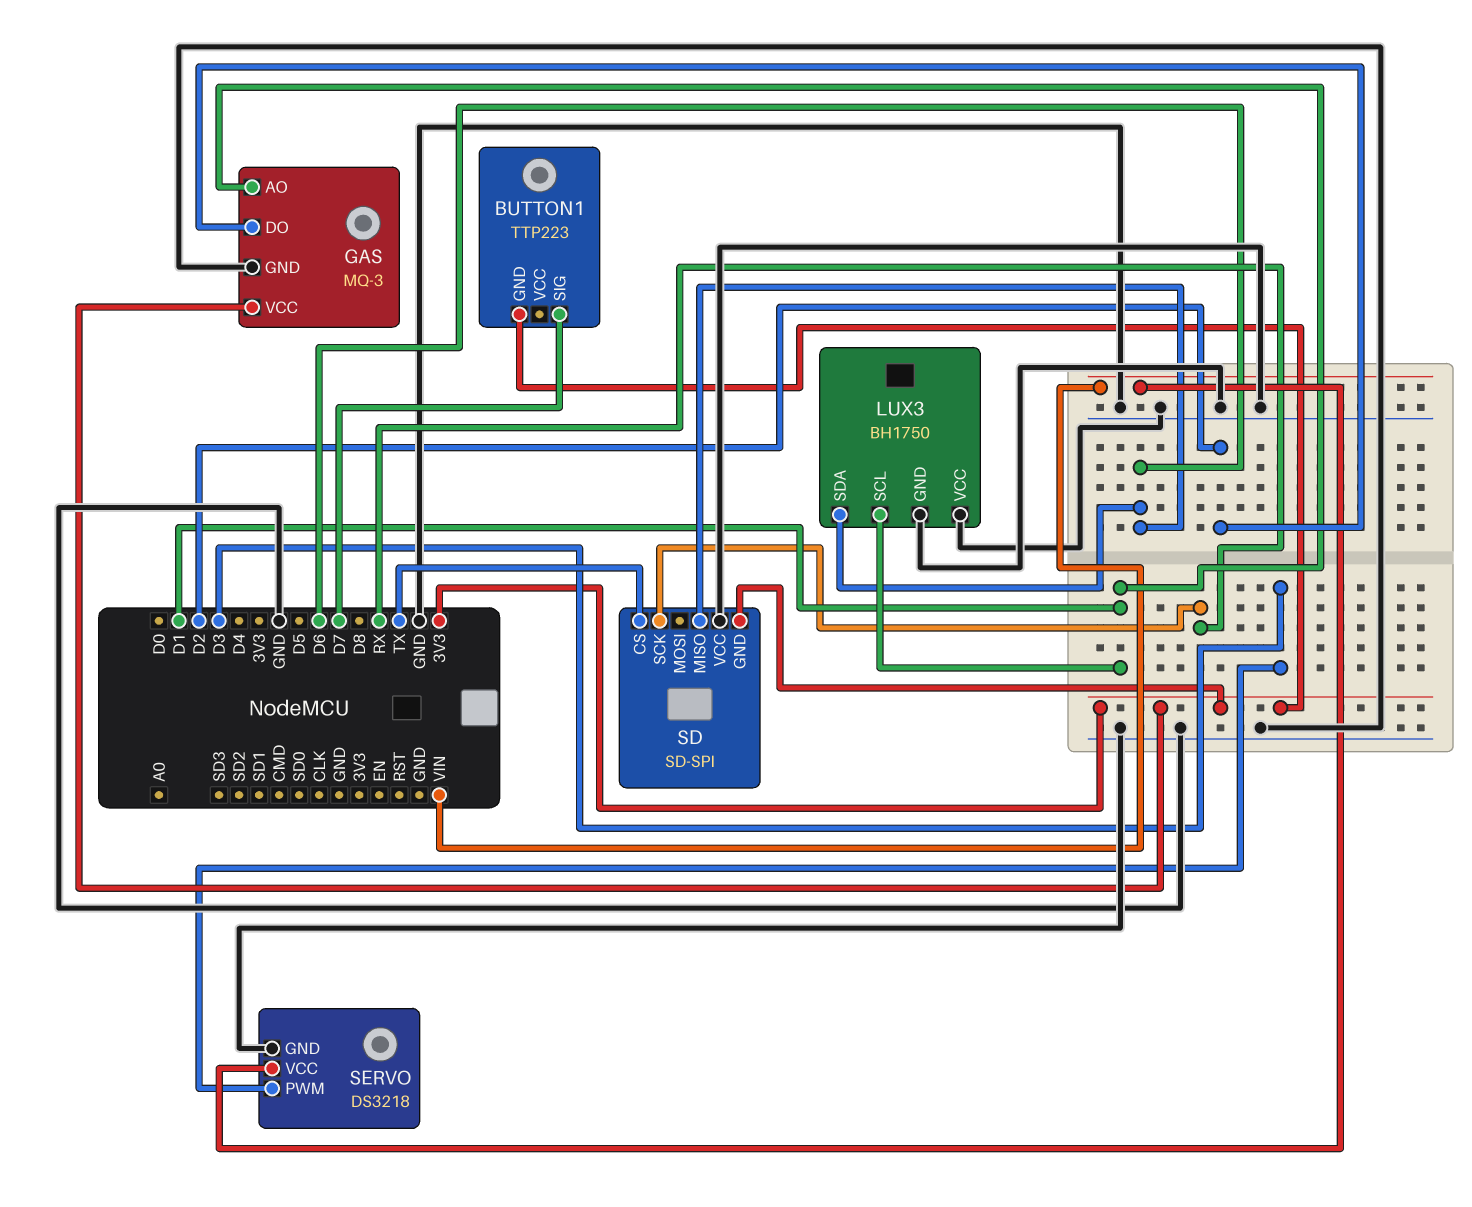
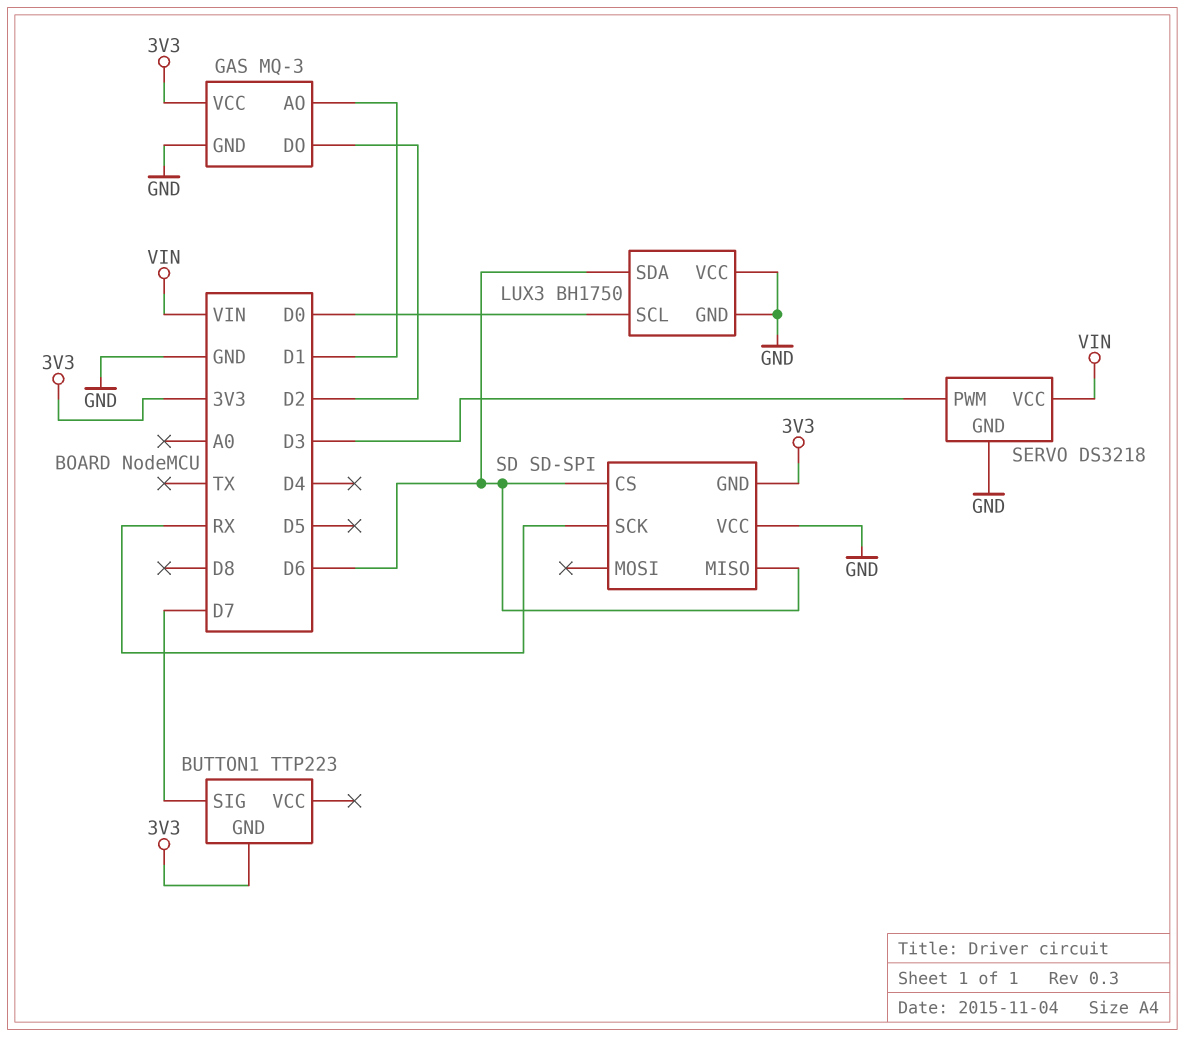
LUX3 pin SCL: D1 -> D0
SD pin CS: TX -> D6

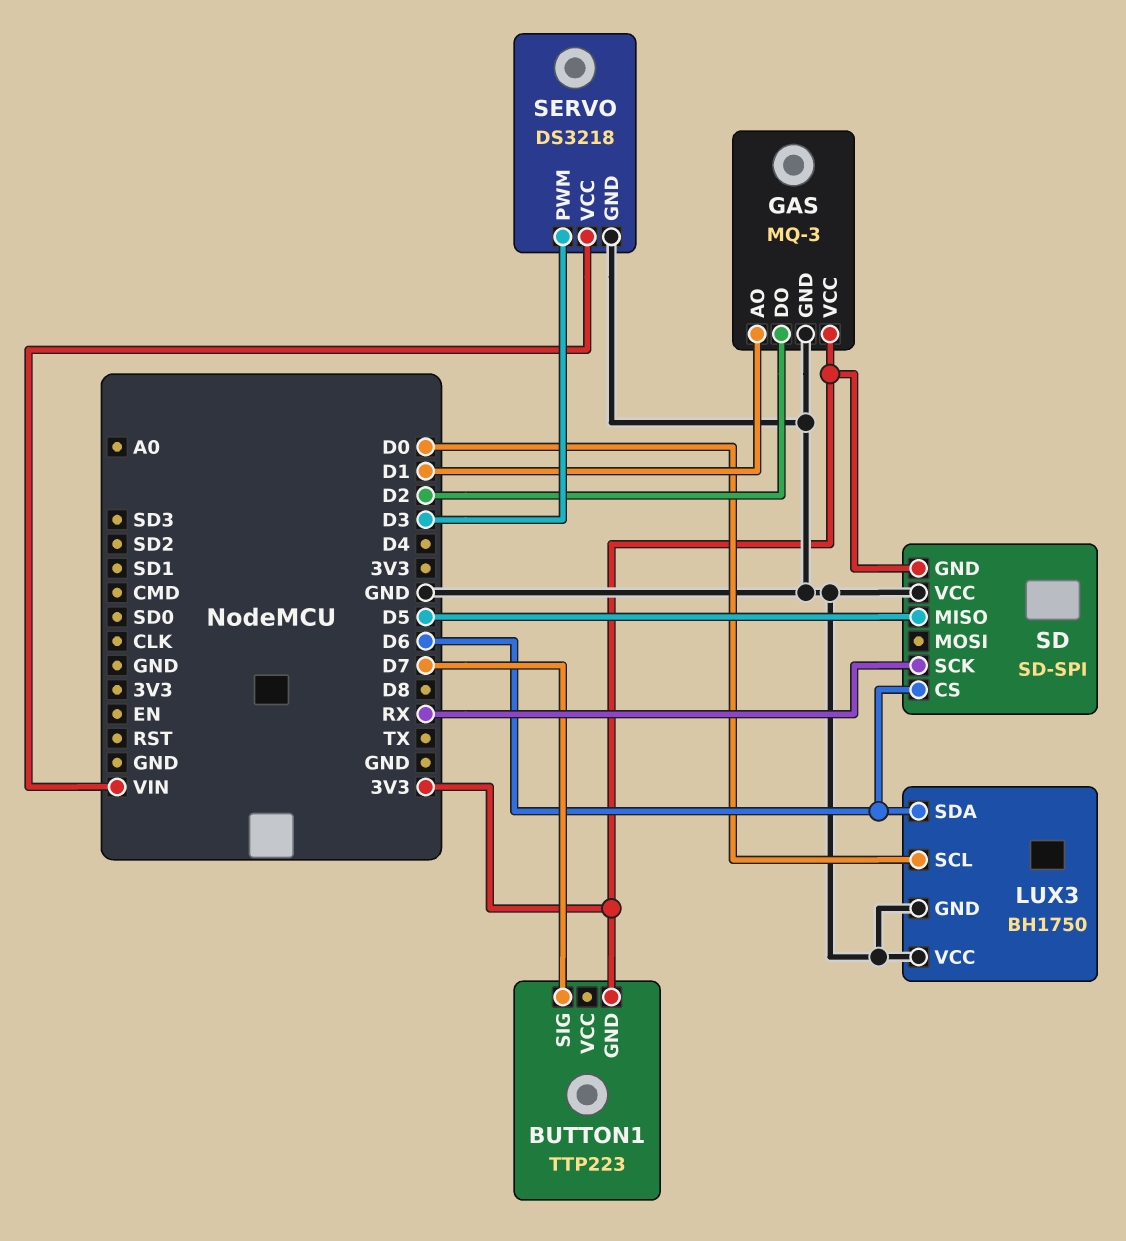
SD pin MISO: D6 -> D5

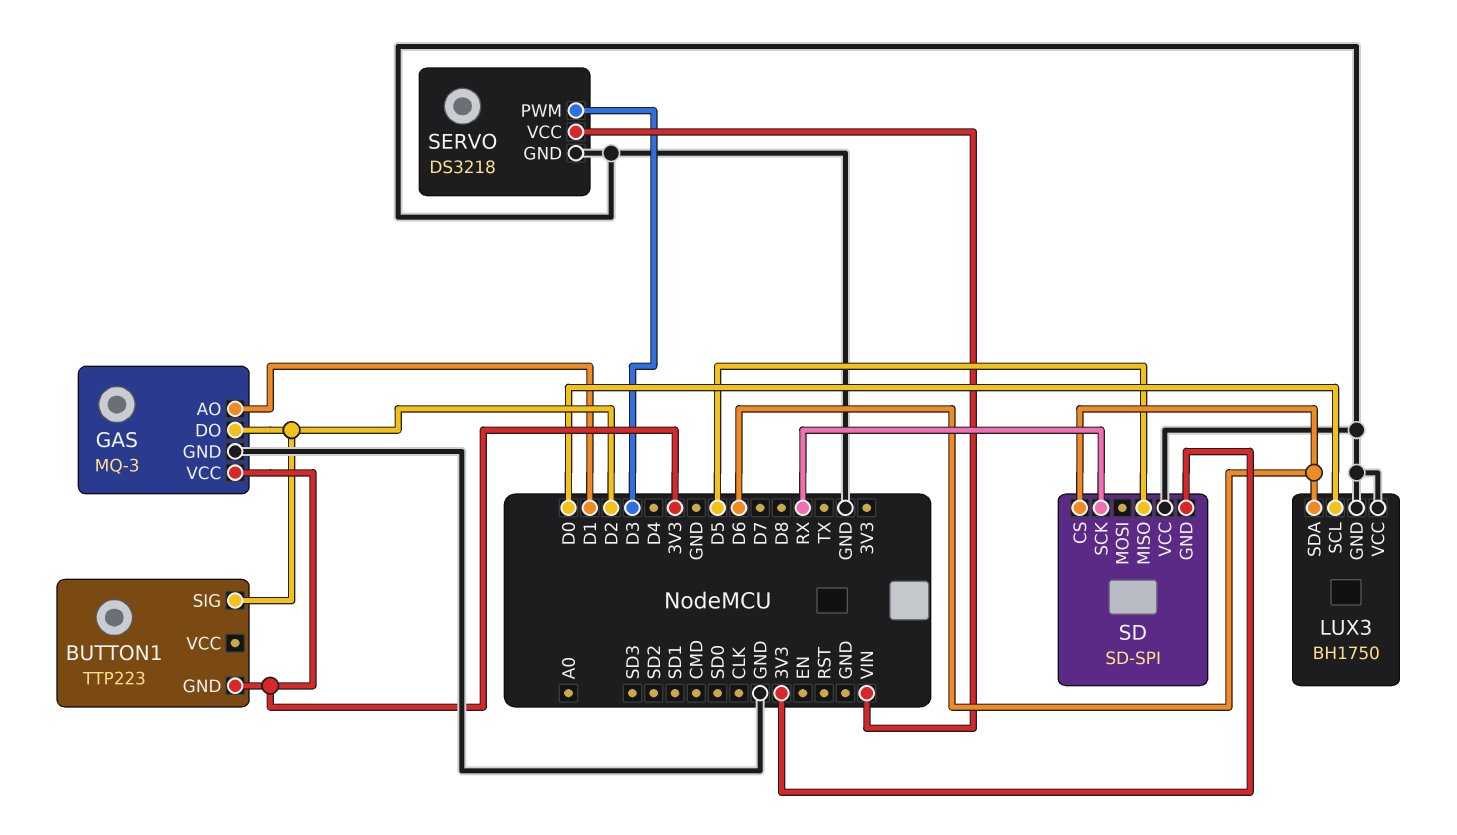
BUTTON1 pin SIG: D7 -> D2

